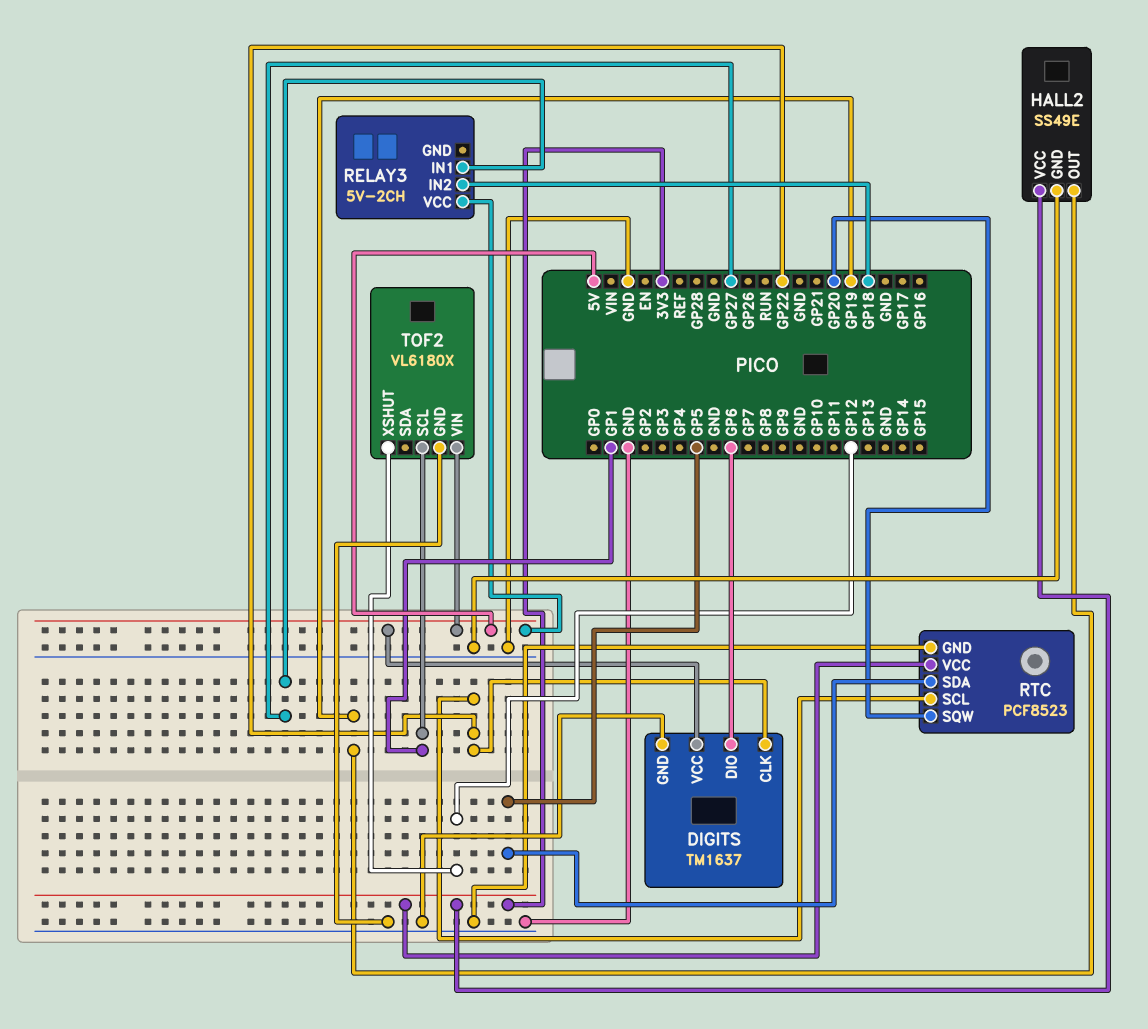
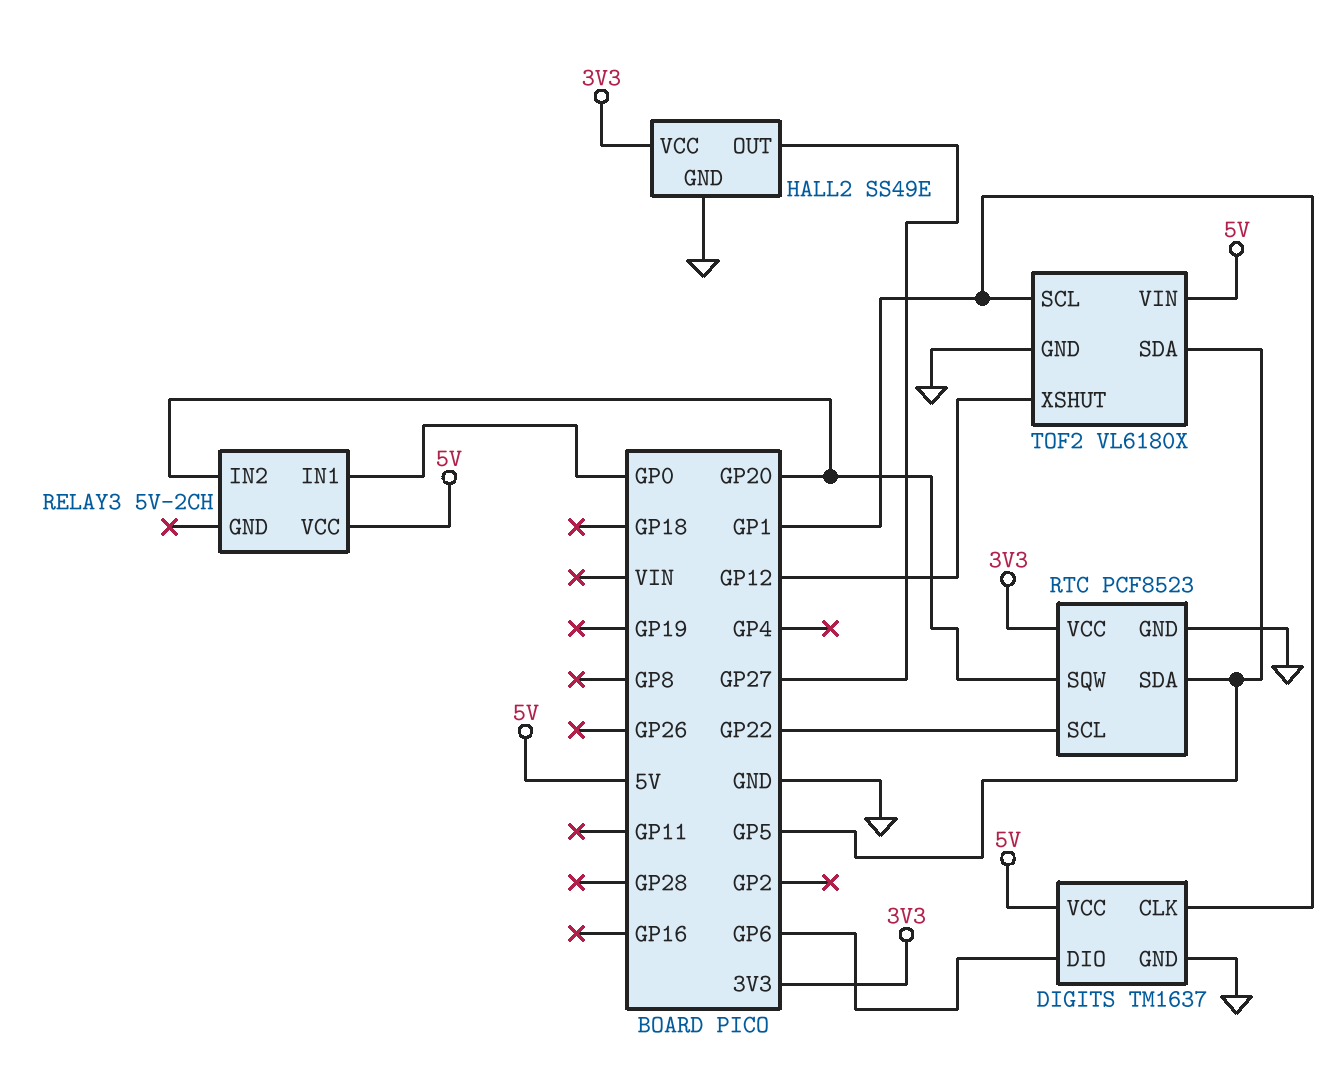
DIGITS pin CLK: GP22 -> GP1
HALL2 pin OUT: GP19 -> GP27
RELAY3 pin IN1: GP27 -> GP0
RELAY3 pin IN2: GP18 -> GP20
TOF2 pin SDA: none -> GP5

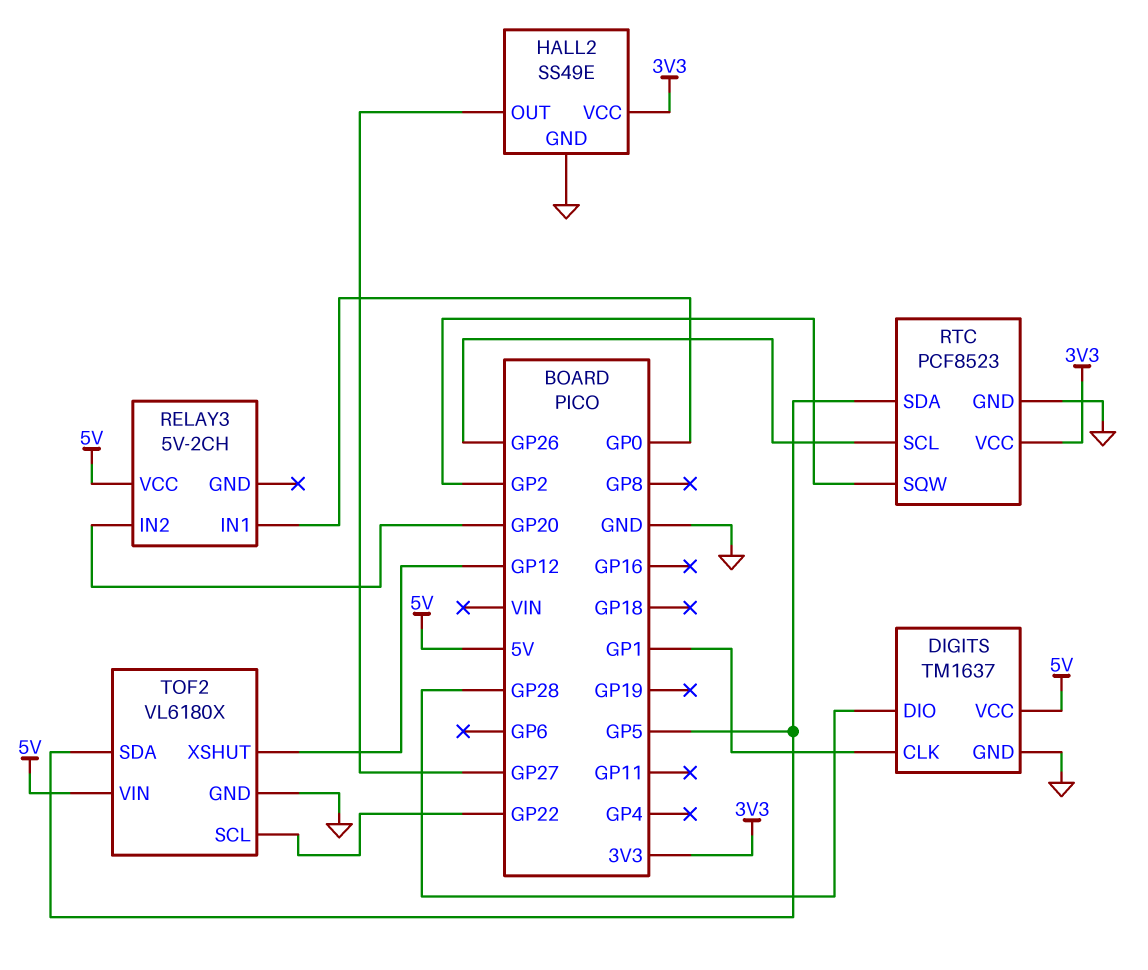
DIGITS pin DIO: GP6 -> GP28
RTC pin SCL: GP22 -> GP26
RTC pin SQW: GP20 -> GP2
TOF2 pin SCL: GP1 -> GP22

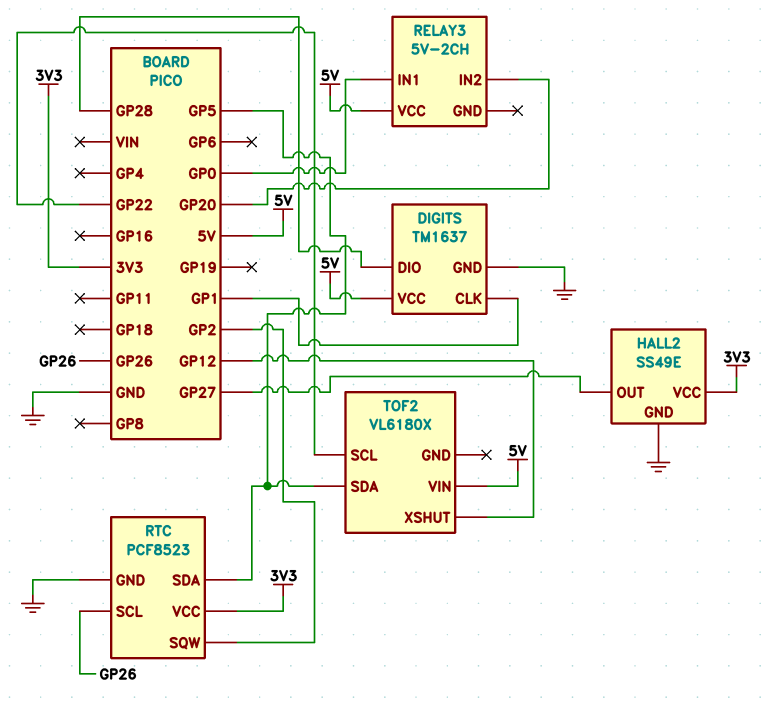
TOF2 pin GND: GND -> none

